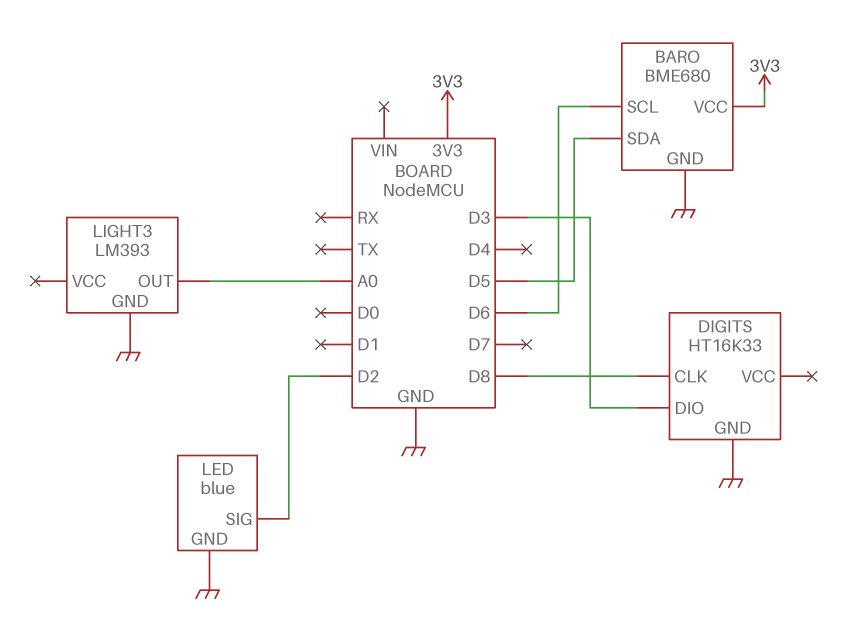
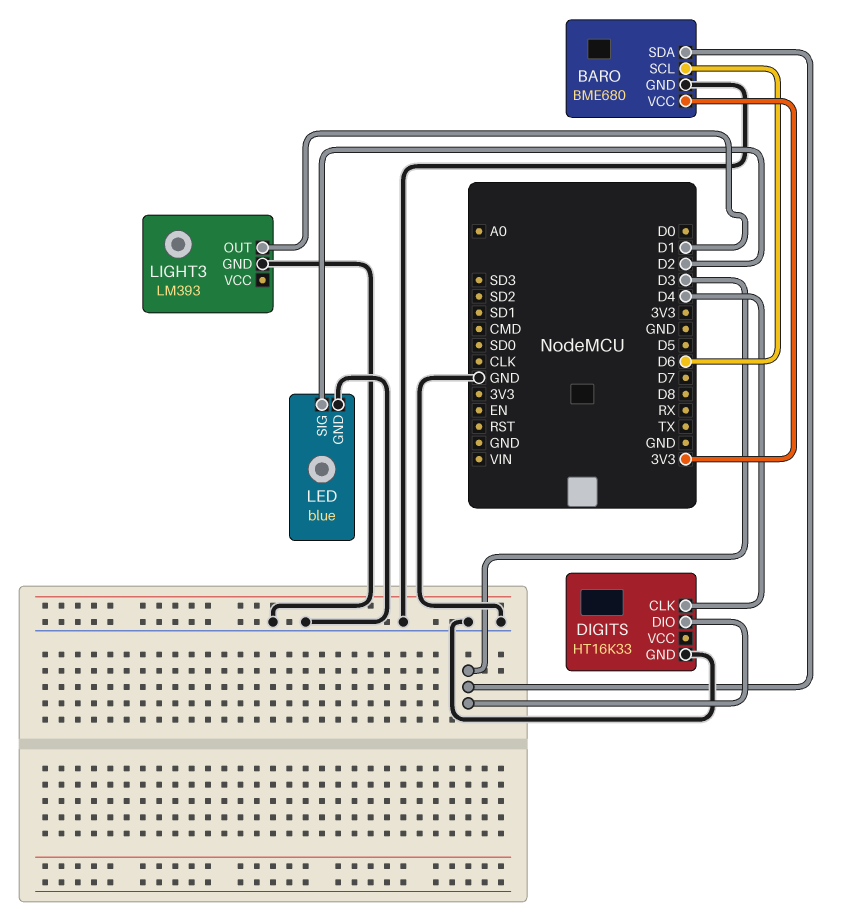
BARO pin SDA: D5 -> D3
DIGITS pin CLK: D8 -> D4
LIGHT3 pin OUT: A0 -> D1

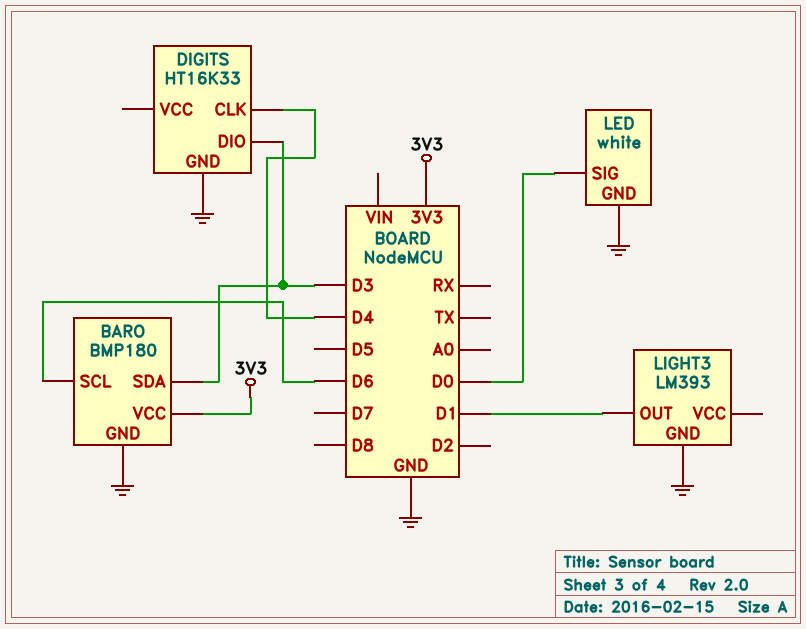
BARO: BME680 -> BMP180
LED: blue -> white
LED pin SIG: D2 -> D0

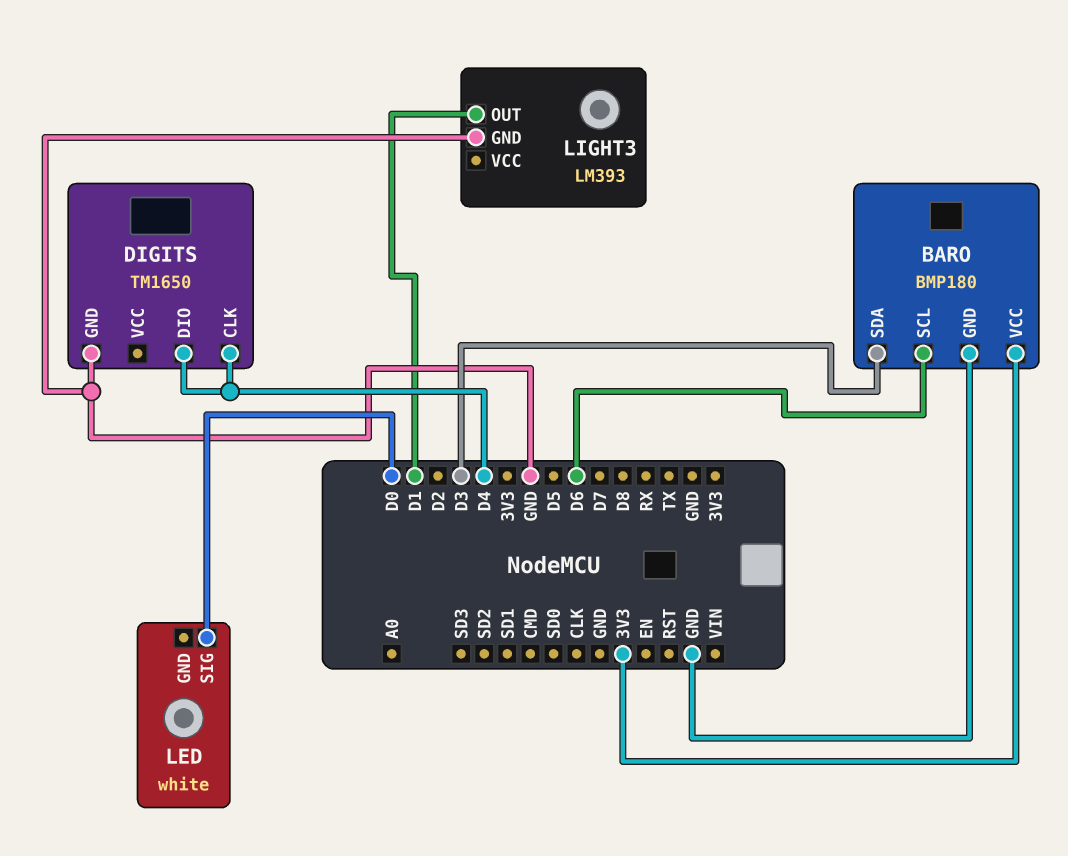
DIGITS: HT16K33 -> TM1650
DIGITS pin DIO: D3 -> D4
LED pin GND: GND -> none

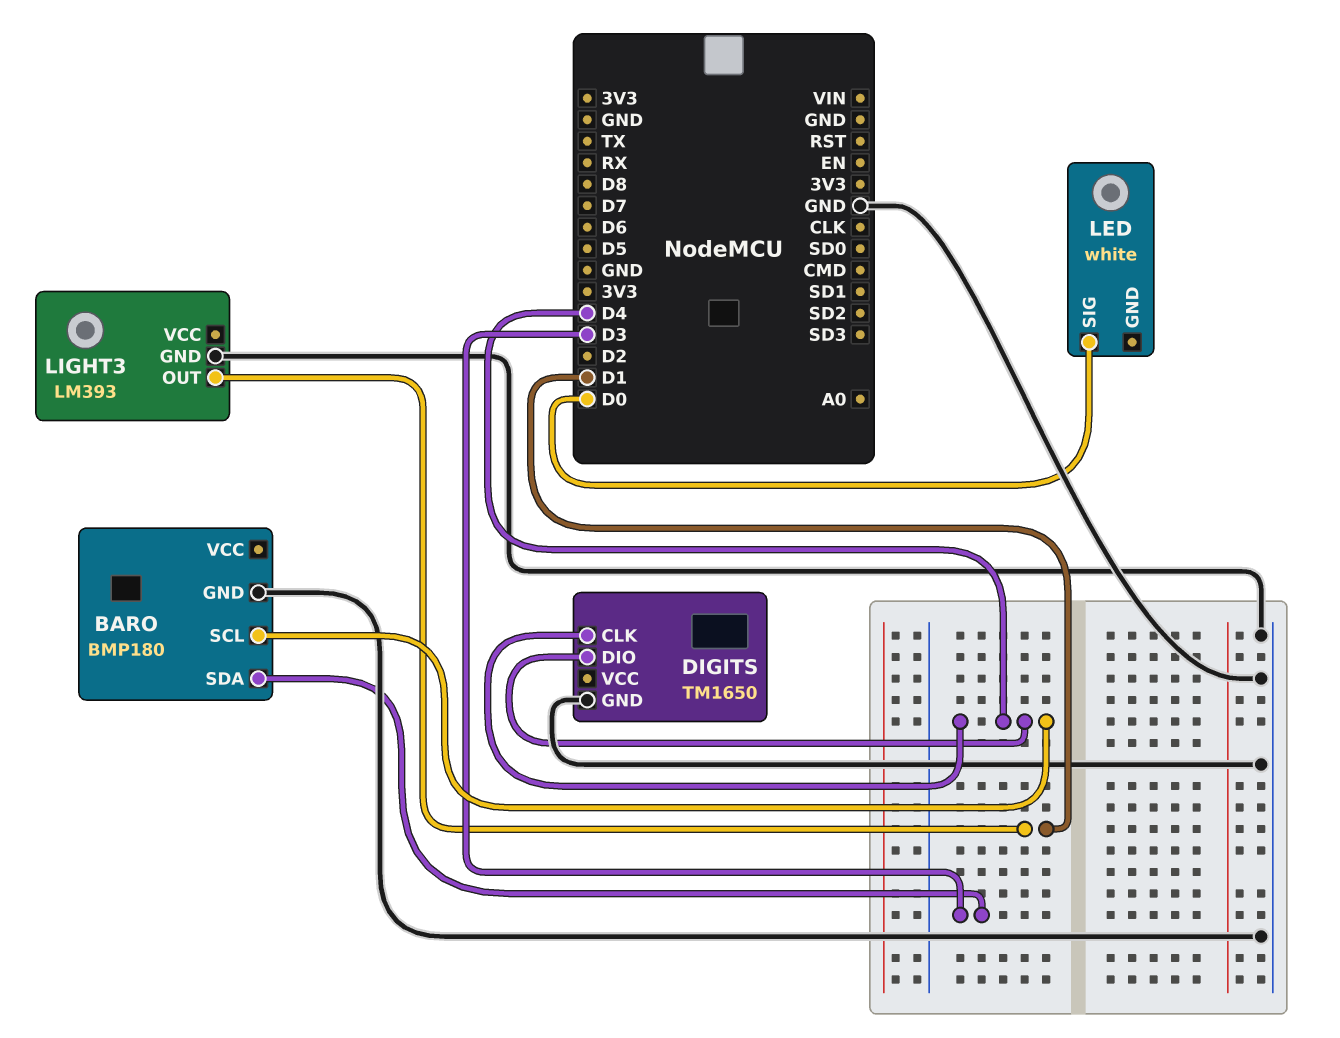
BARO pin SCL: D6 -> D4
BARO pin VCC: 3V3 -> none

